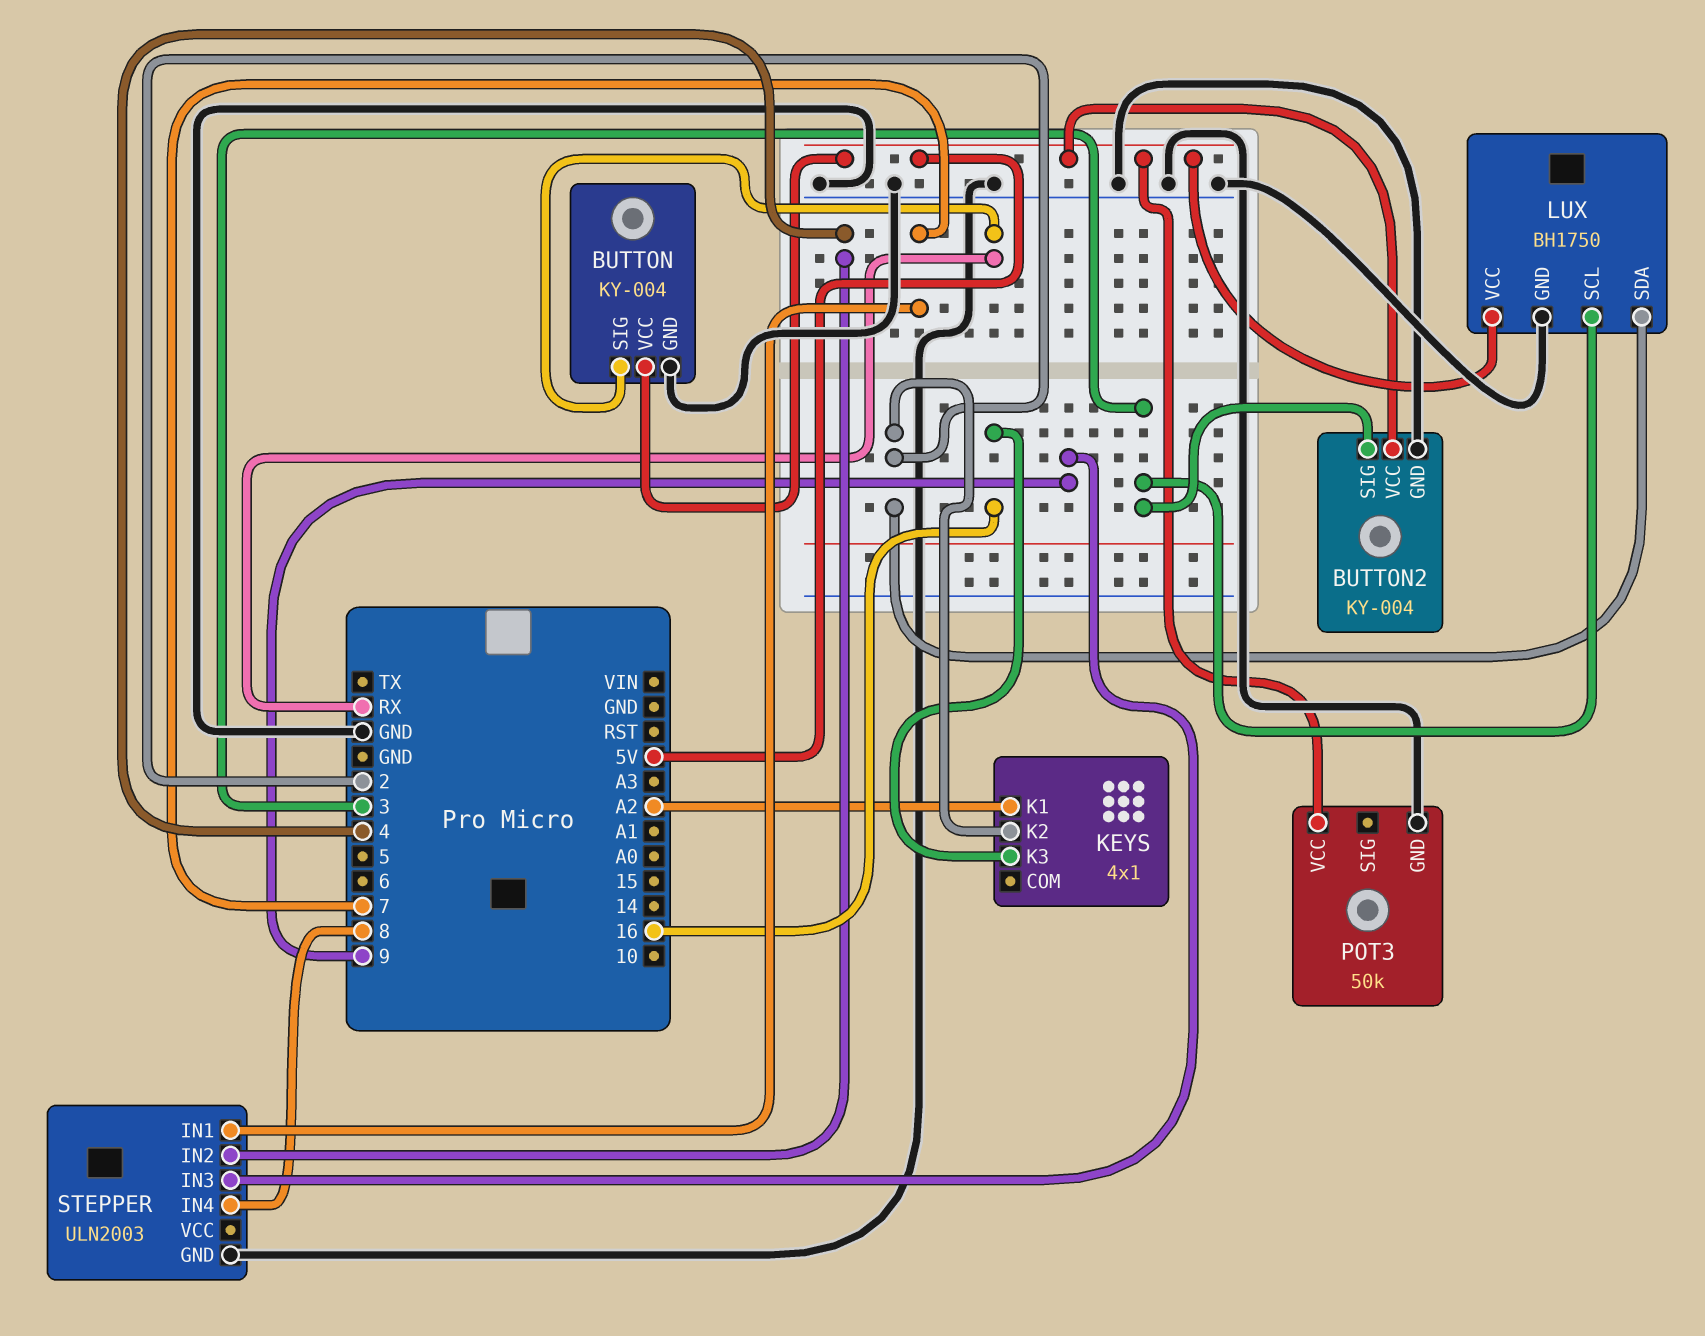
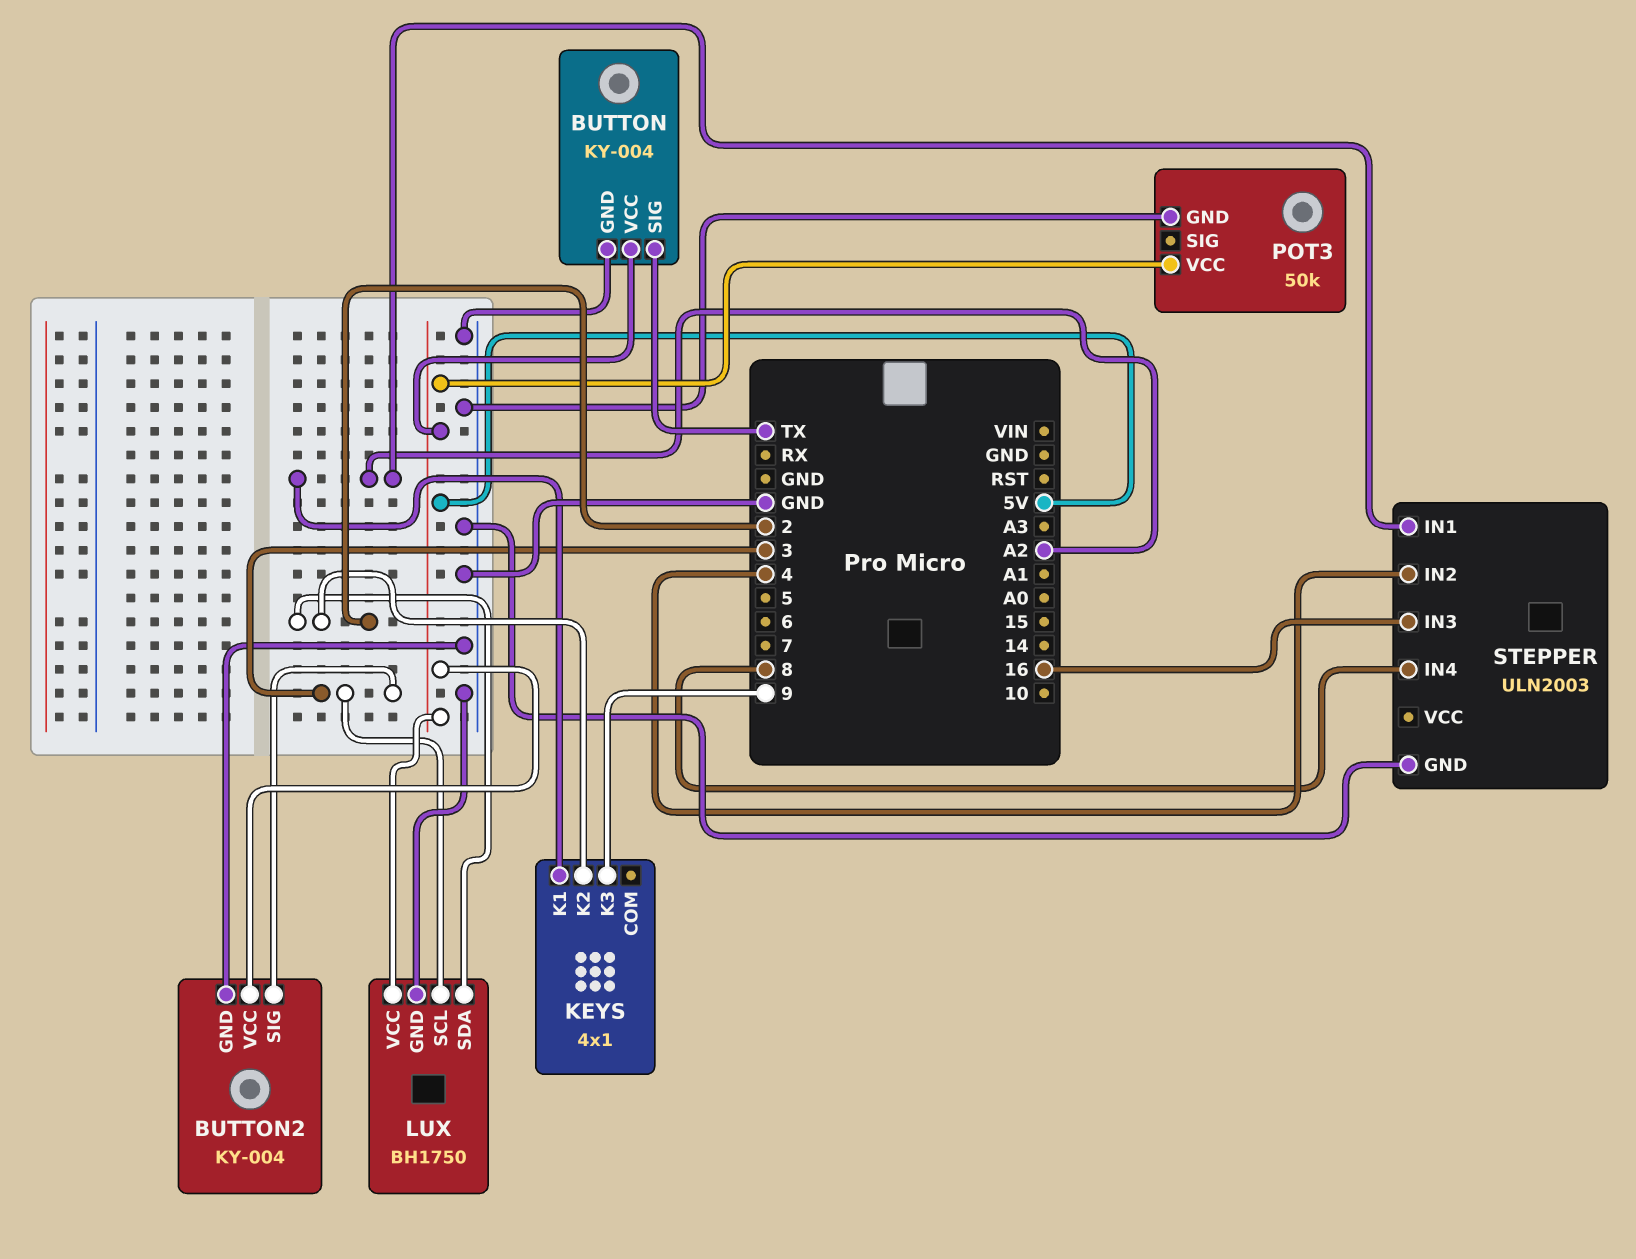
BUTTON pin SIG: RX -> TX
KEYS pin K3: 16 -> 9
STEPPER pin IN1: 7 -> A2
STEPPER pin IN3: 9 -> 16

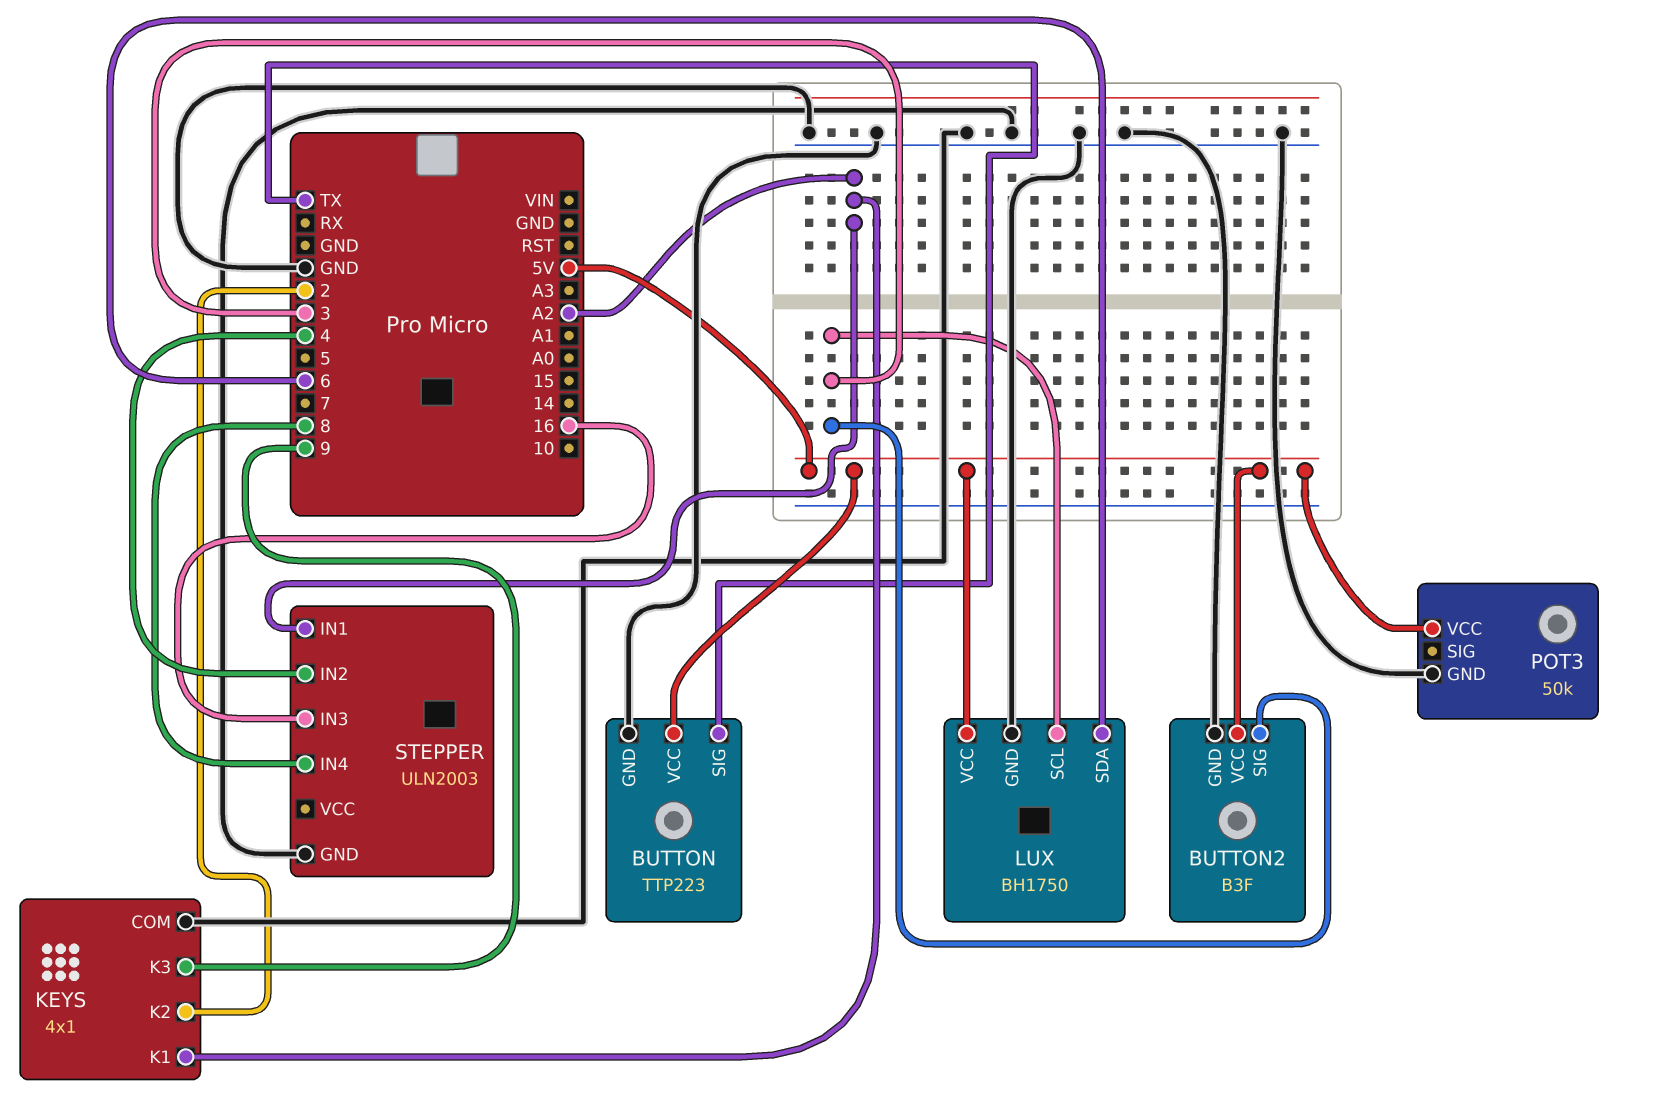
BUTTON: KY-004 -> TTP223
BUTTON2: KY-004 -> B3F
KEYS pin COM: none -> GND
LUX pin SDA: 2 -> 6

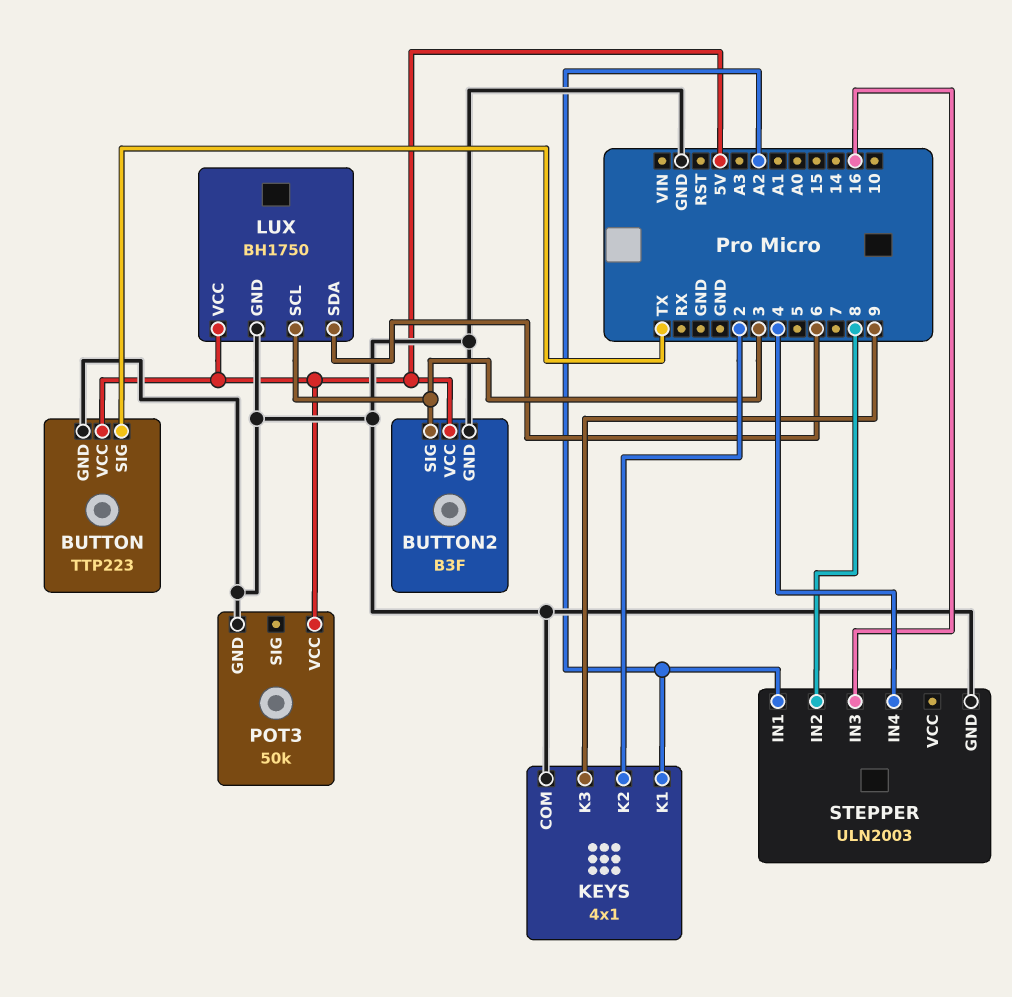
STEPPER pin IN2: 4 -> 8
STEPPER pin IN4: 8 -> 4

